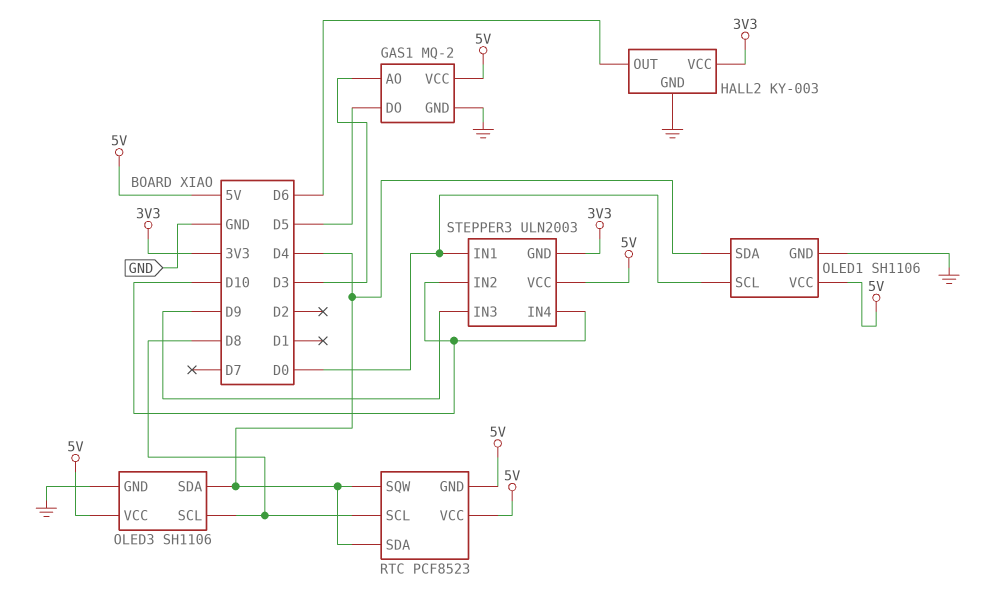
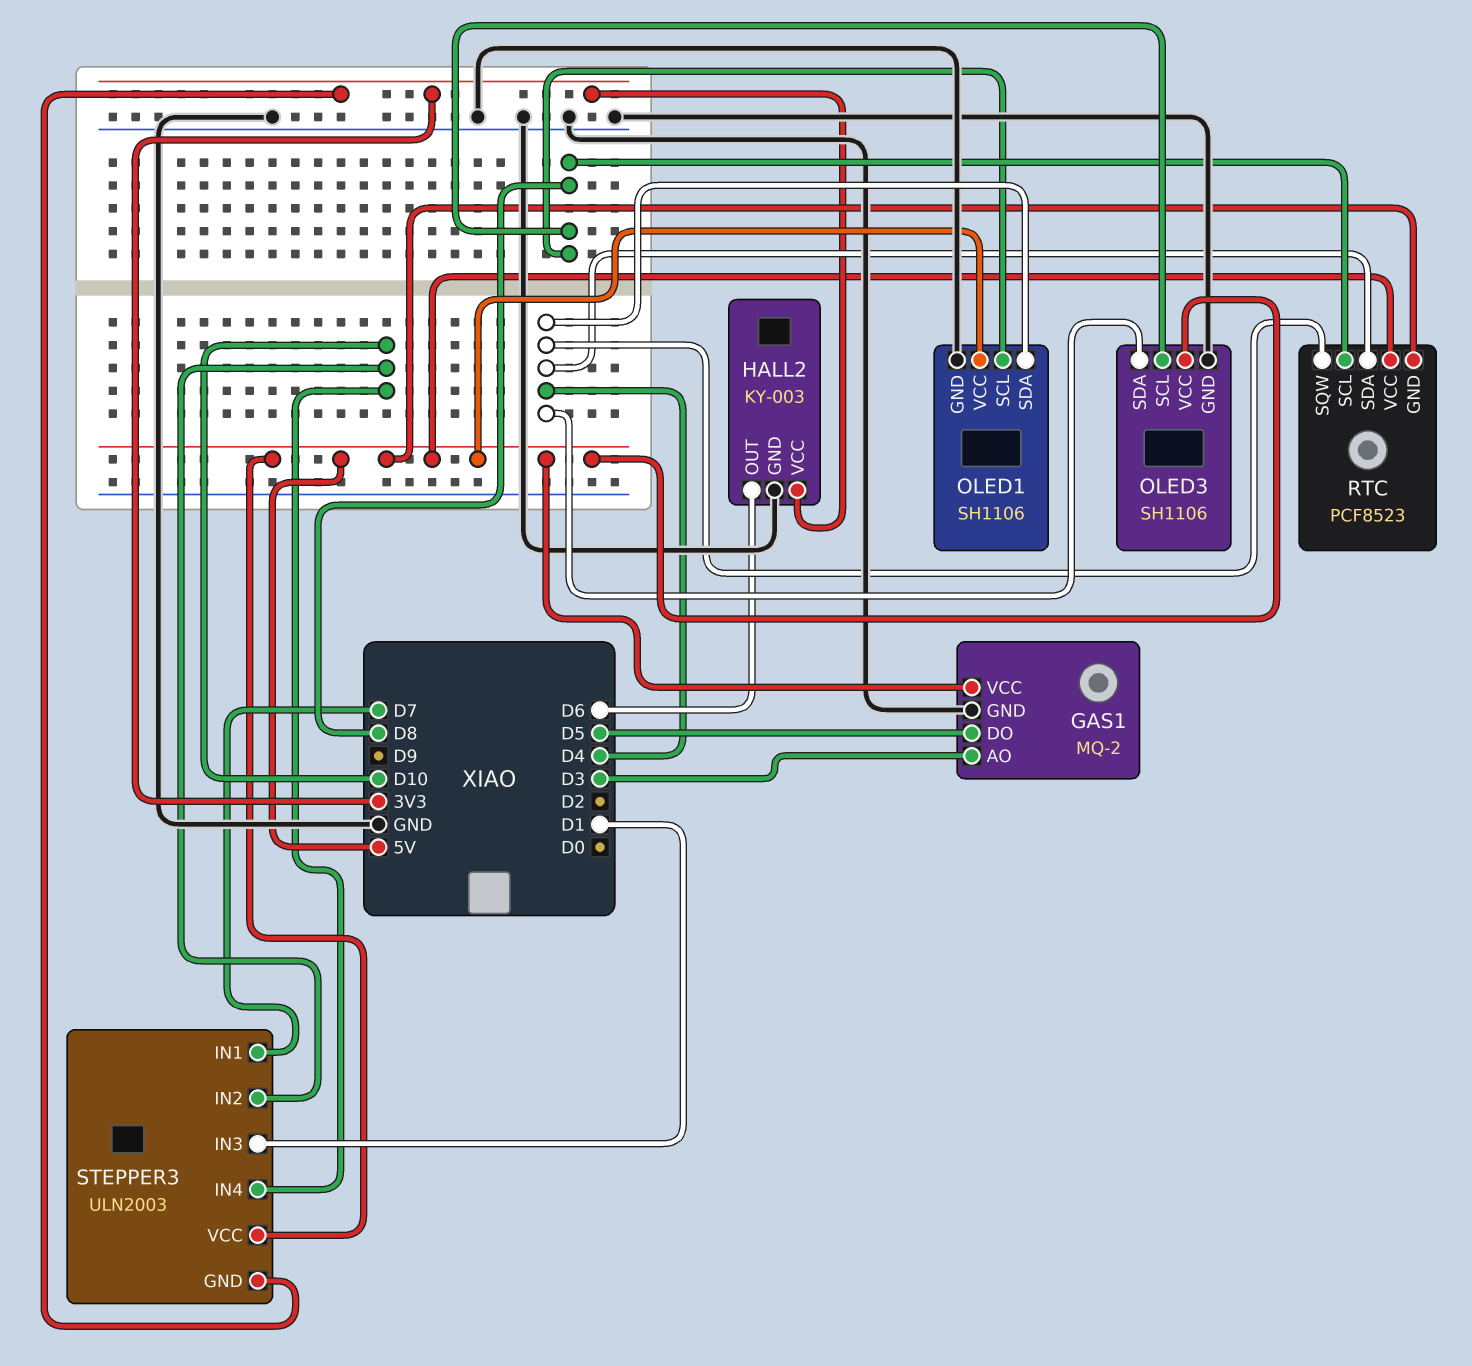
OLED1 pin SCL: D0 -> D8
STEPPER3 pin IN1: D0 -> D7
STEPPER3 pin IN3: D9 -> D1

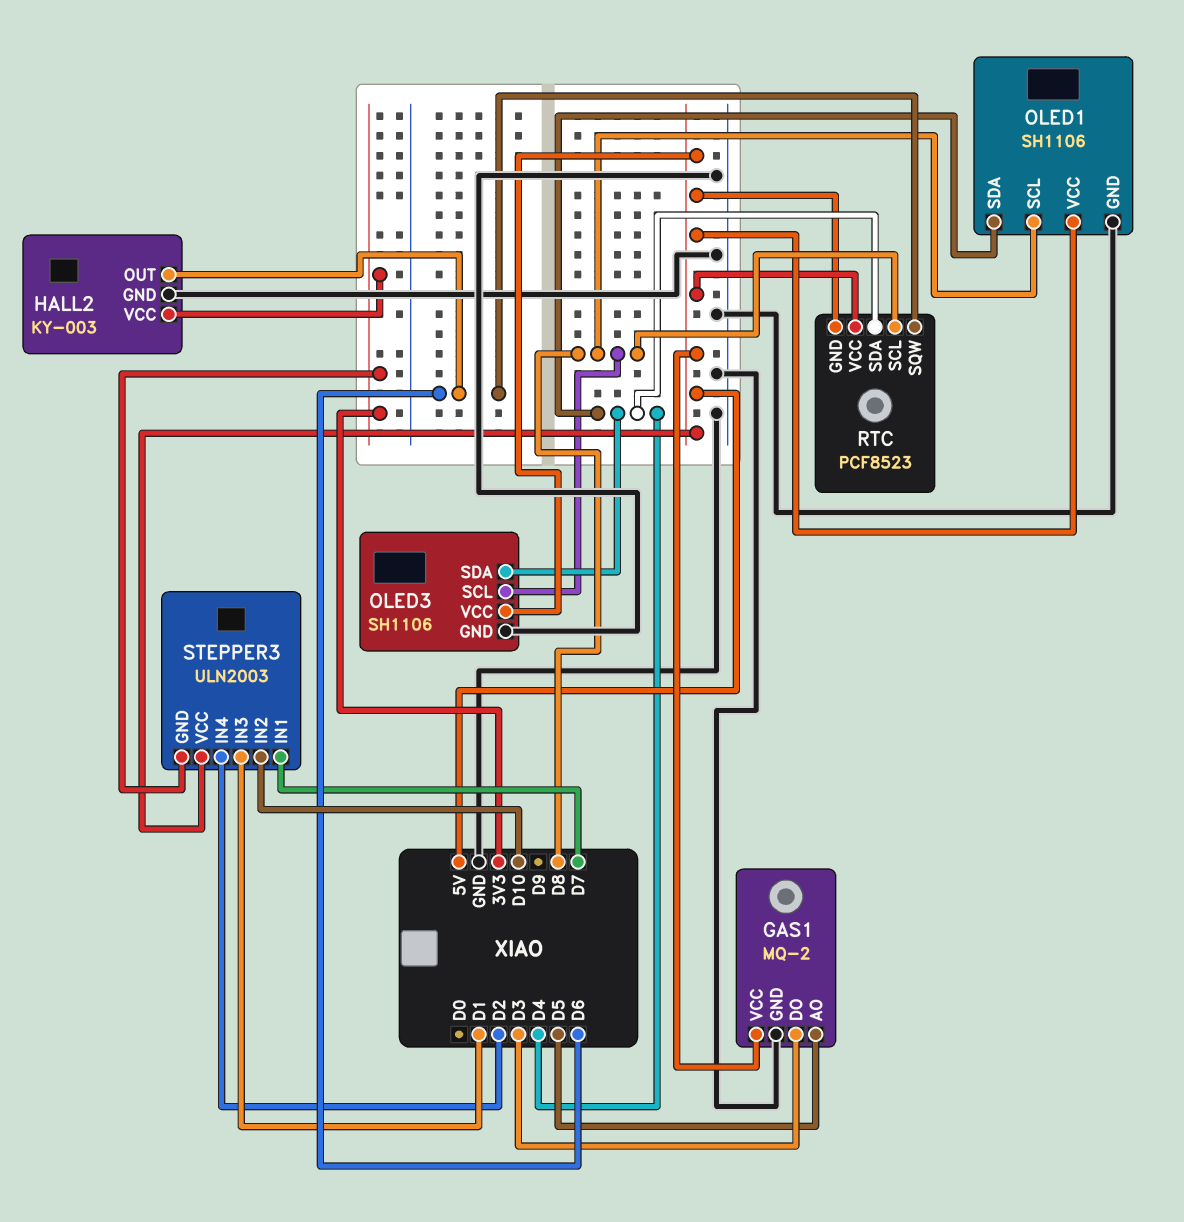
GAS1 pin AO: D3 -> D5
GAS1 pin DO: D5 -> D3
RTC pin SQW: D4 -> D6
STEPPER3 pin IN4: D10 -> D2

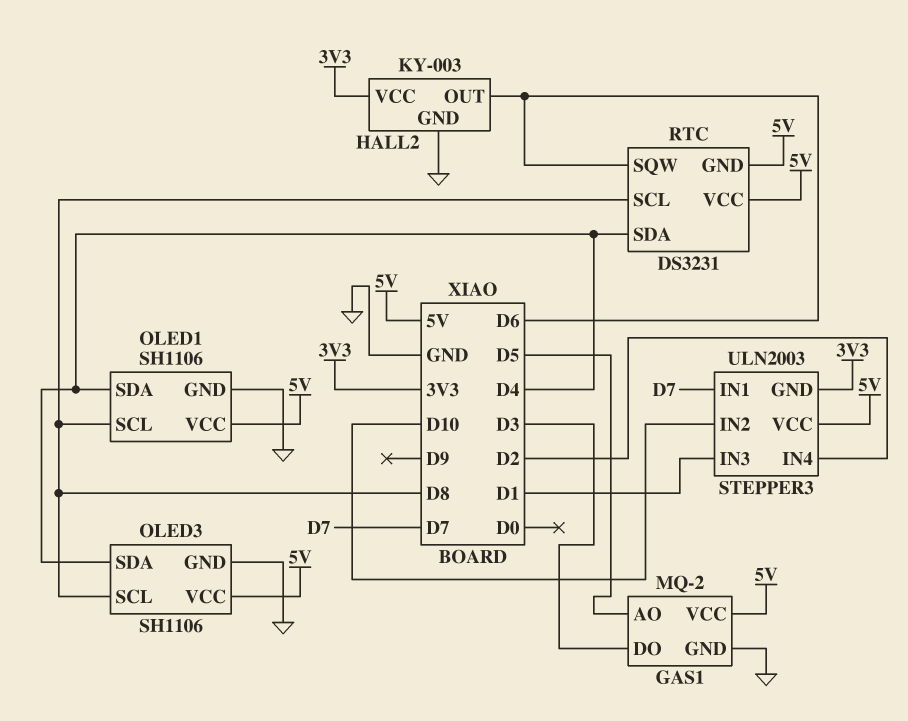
RTC: PCF8523 -> DS3231

